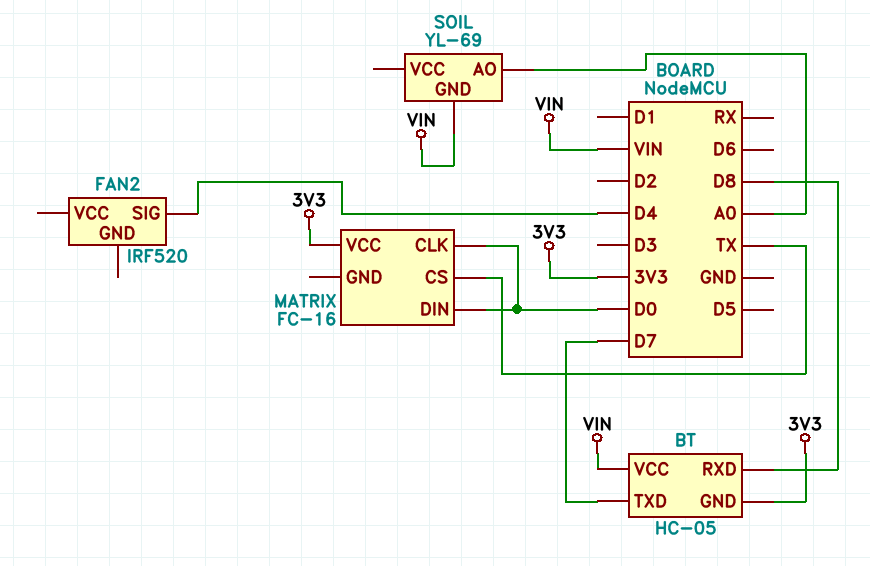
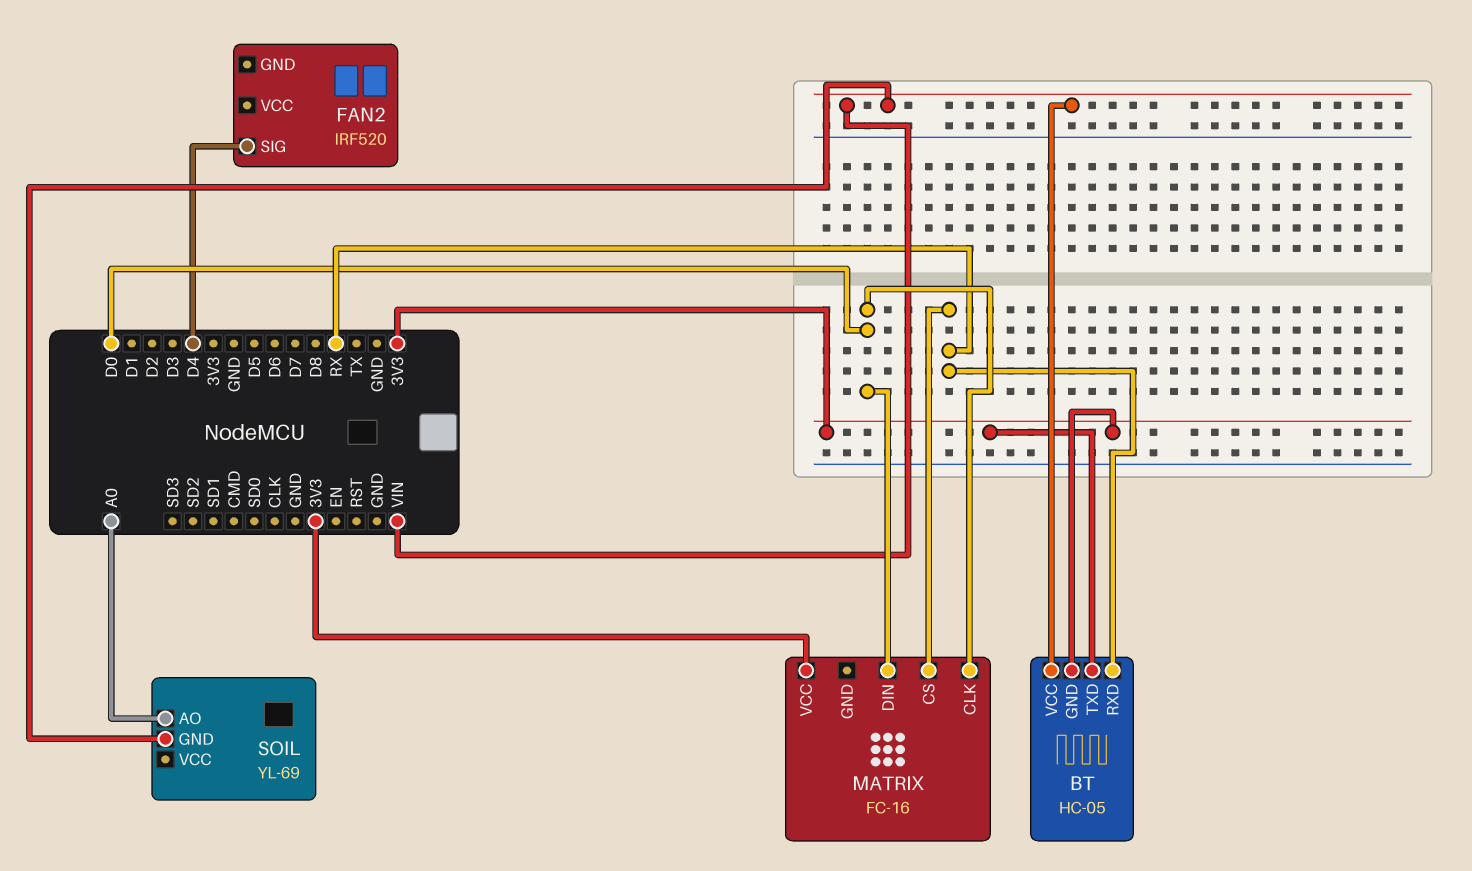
BT pin RXD: D8 -> RX
BT pin TXD: D7 -> 3V3
MATRIX pin CS: TX -> RX

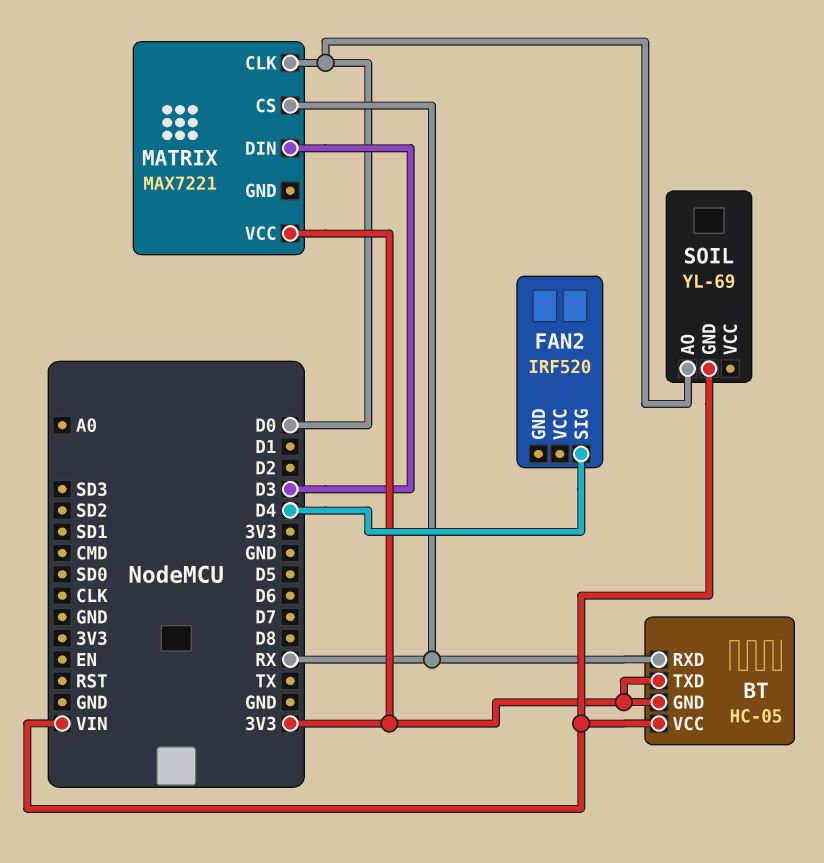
MATRIX: FC-16 -> MAX7221
MATRIX pin DIN: D0 -> D3
SOIL pin AO: A0 -> D0

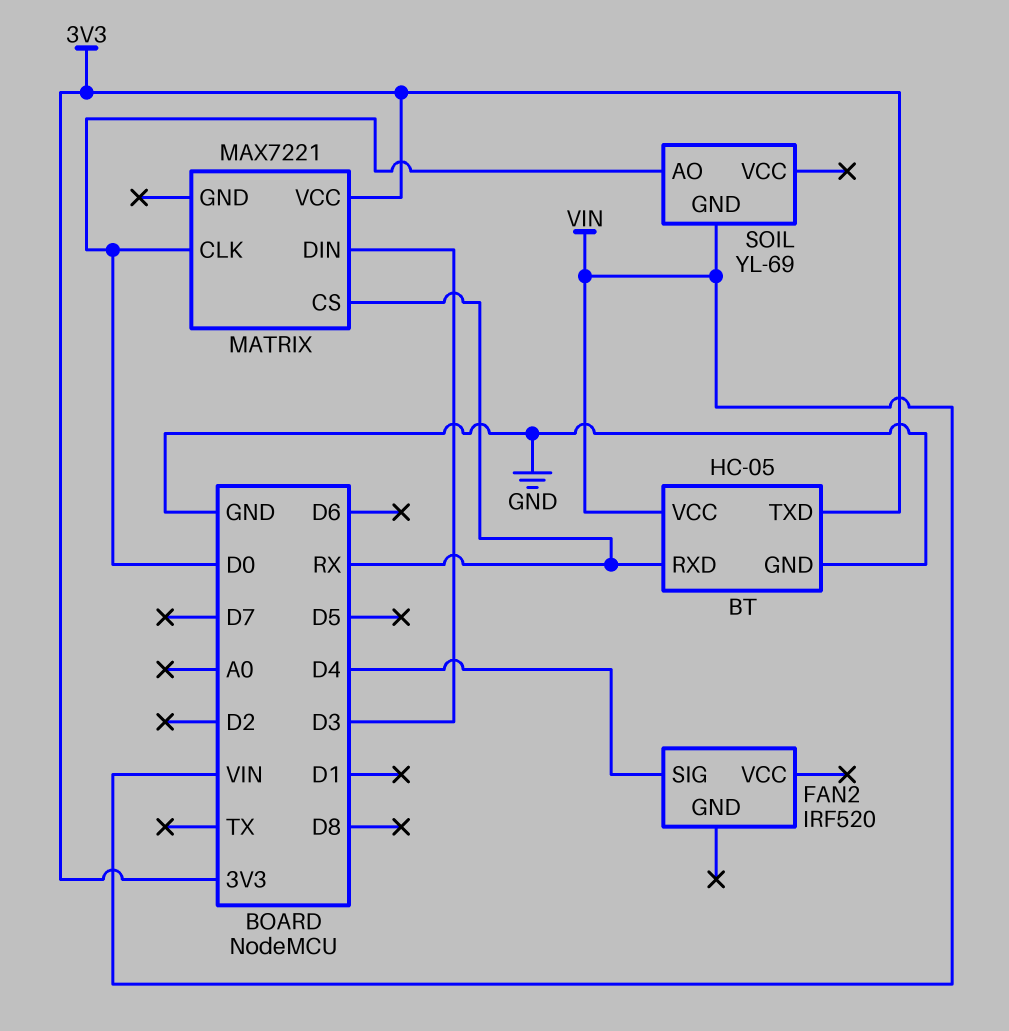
BT pin GND: 3V3 -> GND

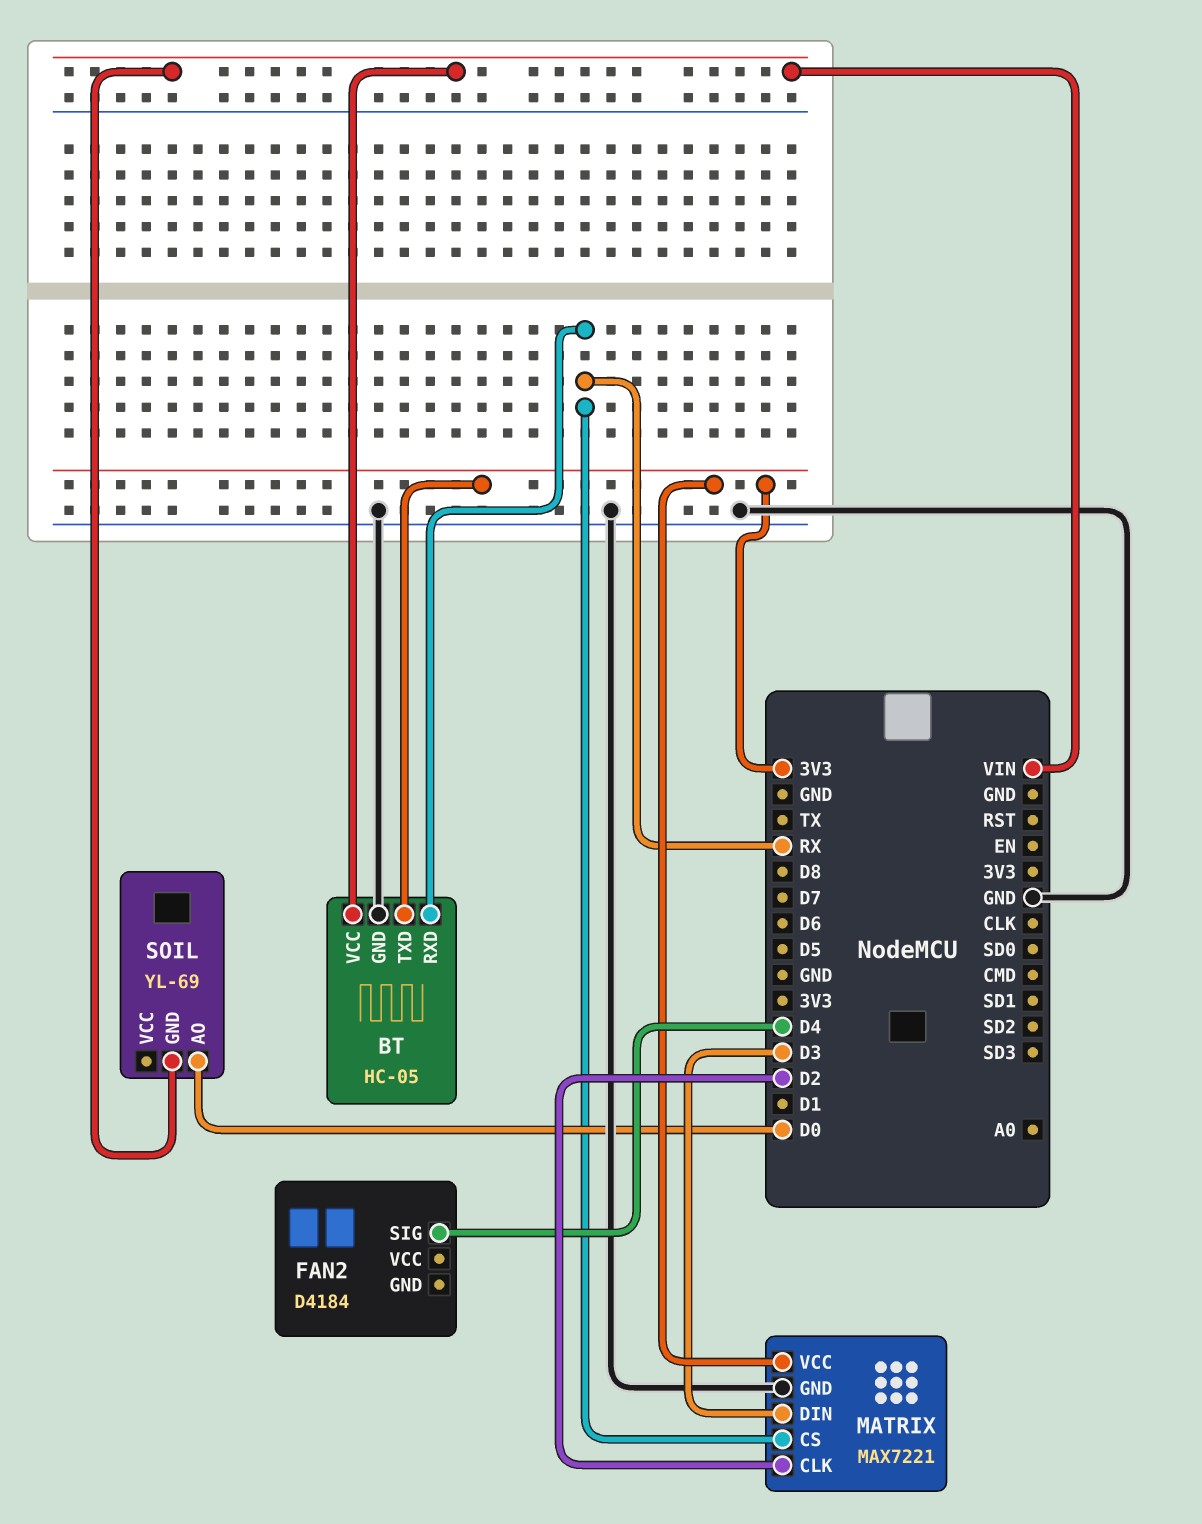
FAN2: IRF520 -> D4184
MATRIX pin CLK: D0 -> D2
MATRIX pin GND: none -> GND

